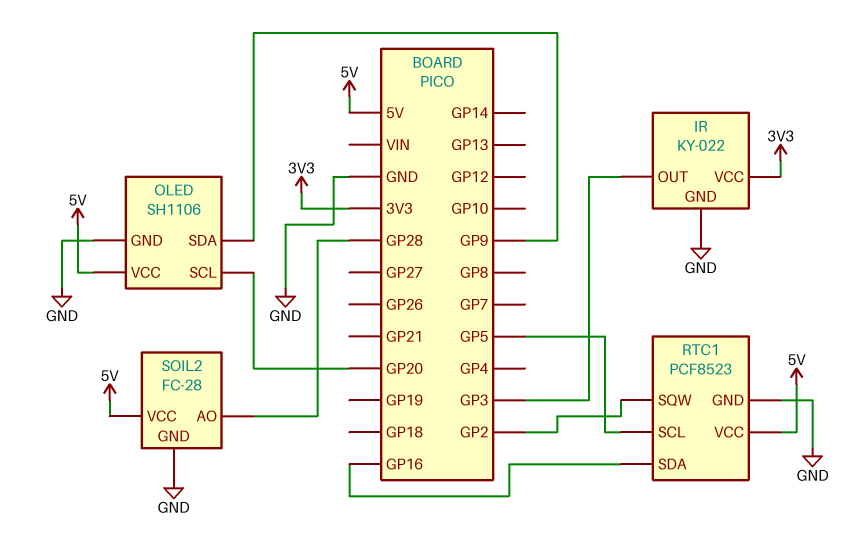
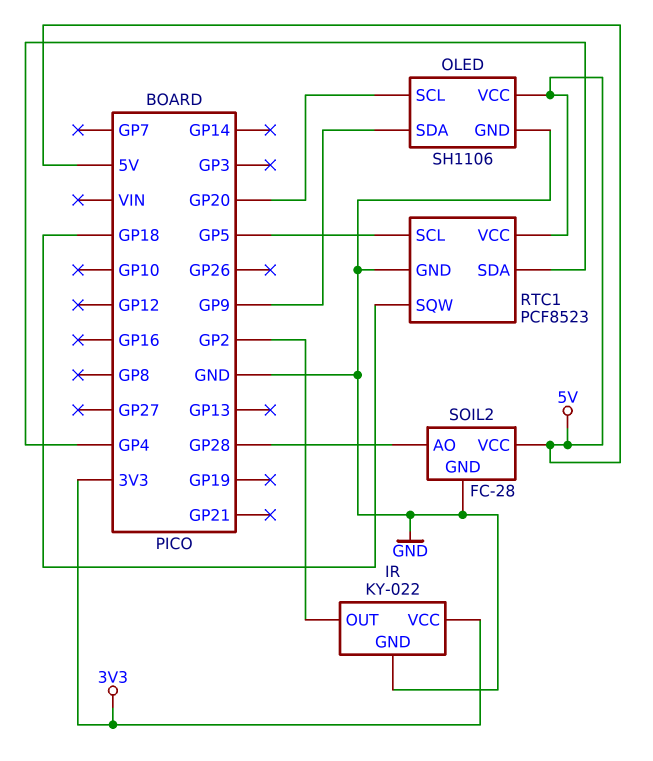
IR pin OUT: GP3 -> GP2
RTC1 pin SDA: GP16 -> GP4
RTC1 pin SQW: GP2 -> GP18

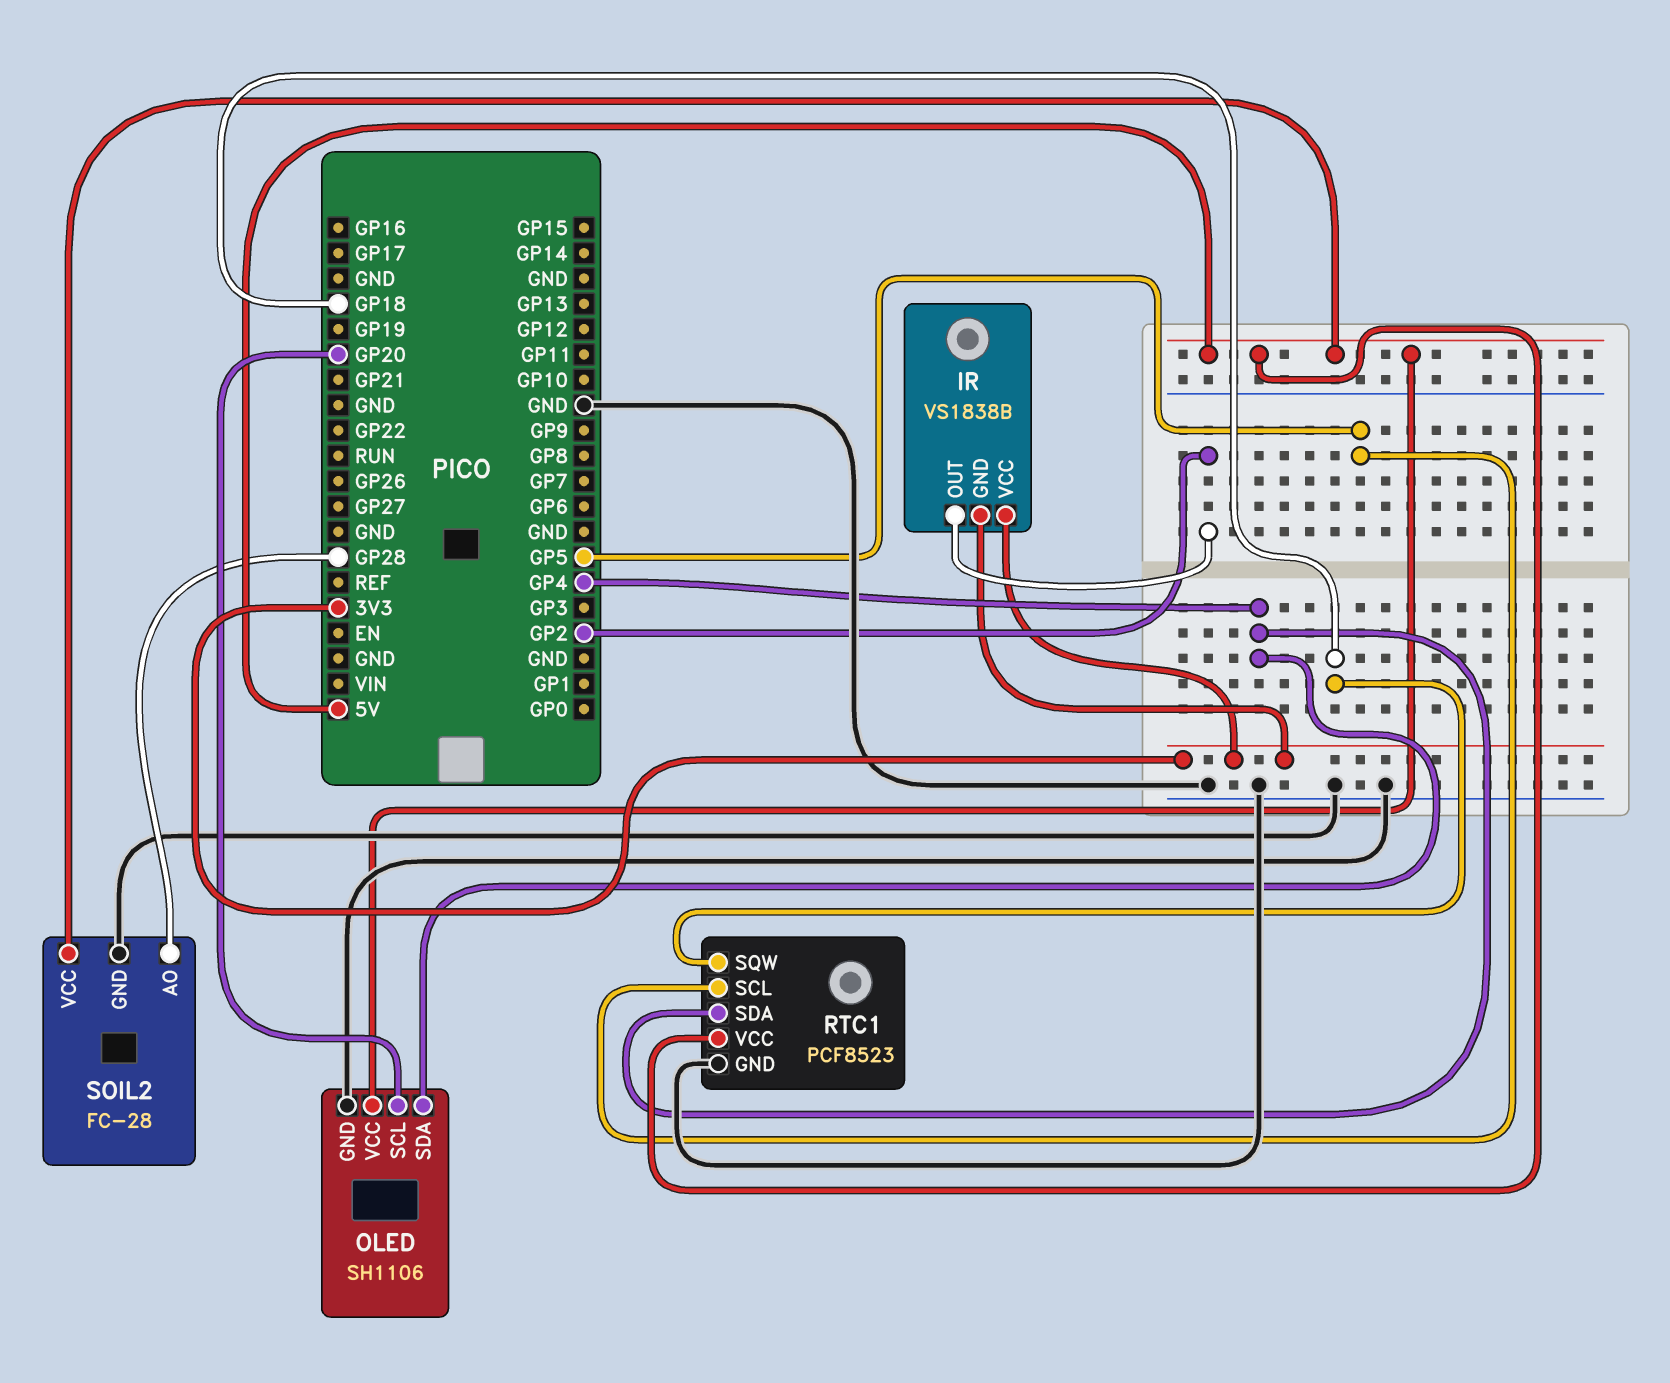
IR: KY-022 -> VS1838B
IR pin GND: GND -> 3V3
OLED pin SDA: GP9 -> GP4

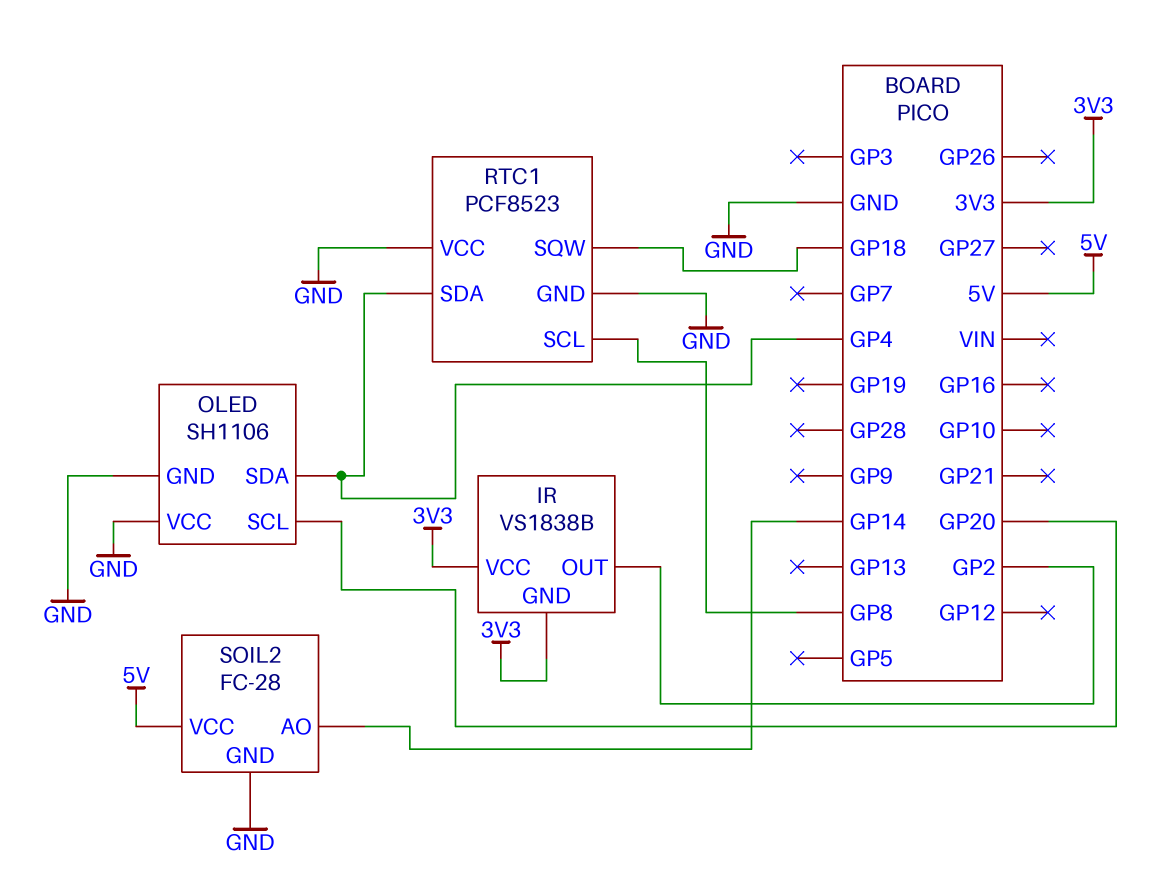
OLED pin VCC: 5V -> GND
RTC1 pin SCL: GP5 -> GP8
RTC1 pin VCC: 5V -> GND
SOIL2 pin AO: GP28 -> GP14

